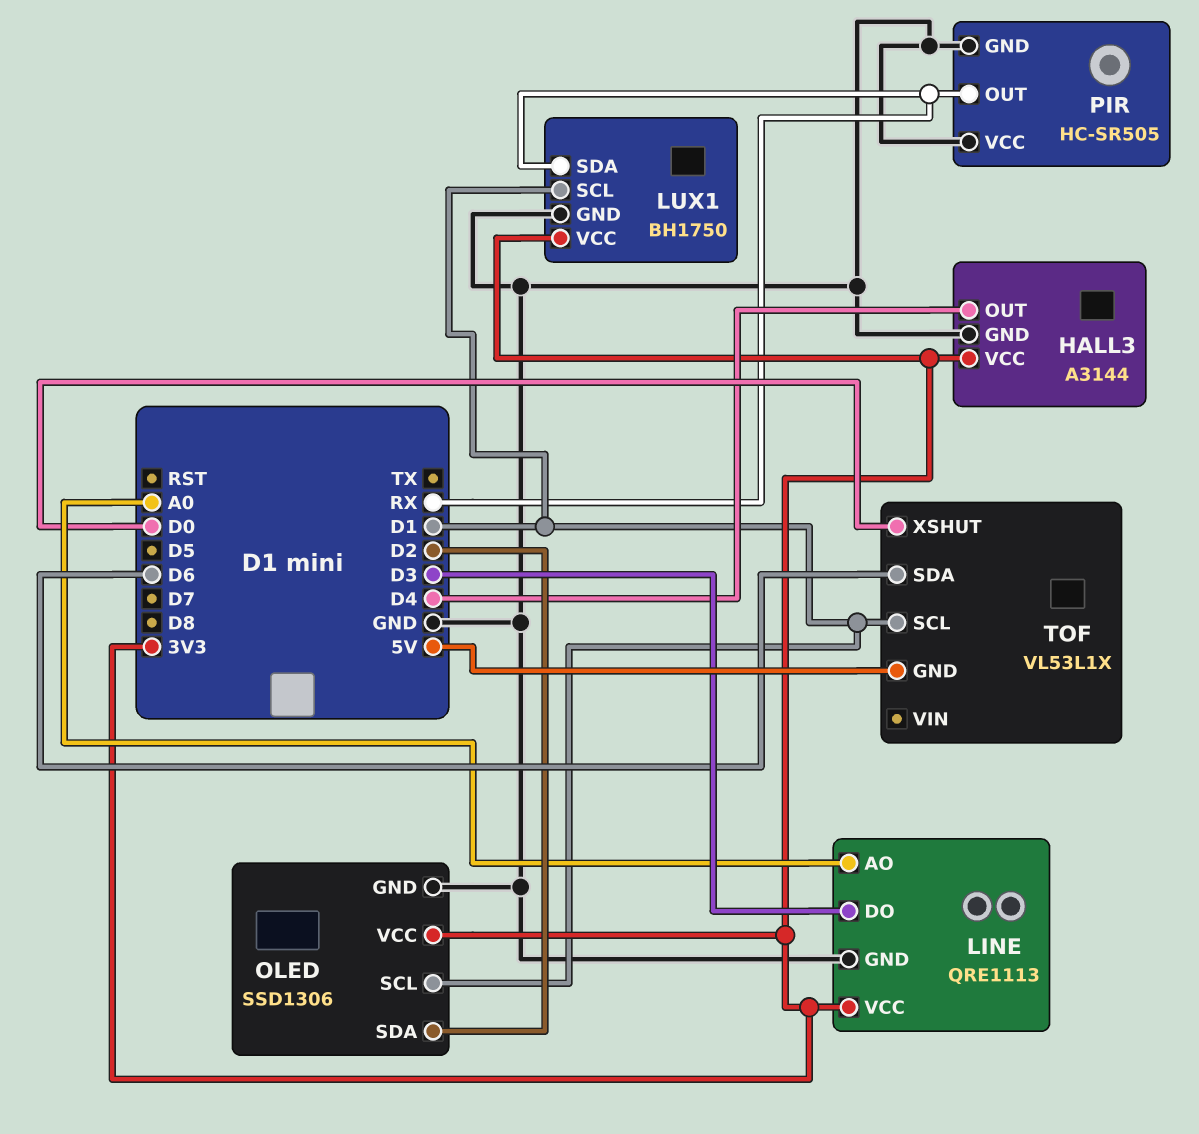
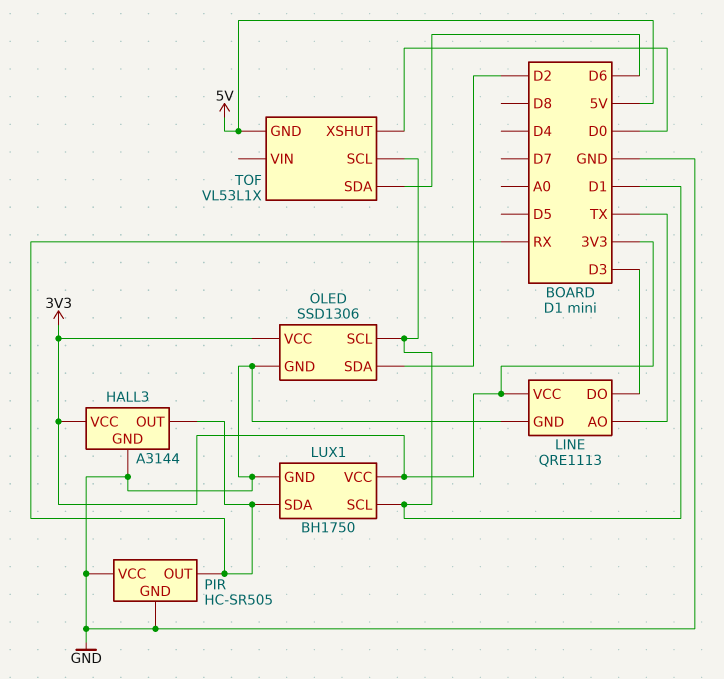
HALL3 pin OUT: D4 -> RX
LINE pin AO: A0 -> TX

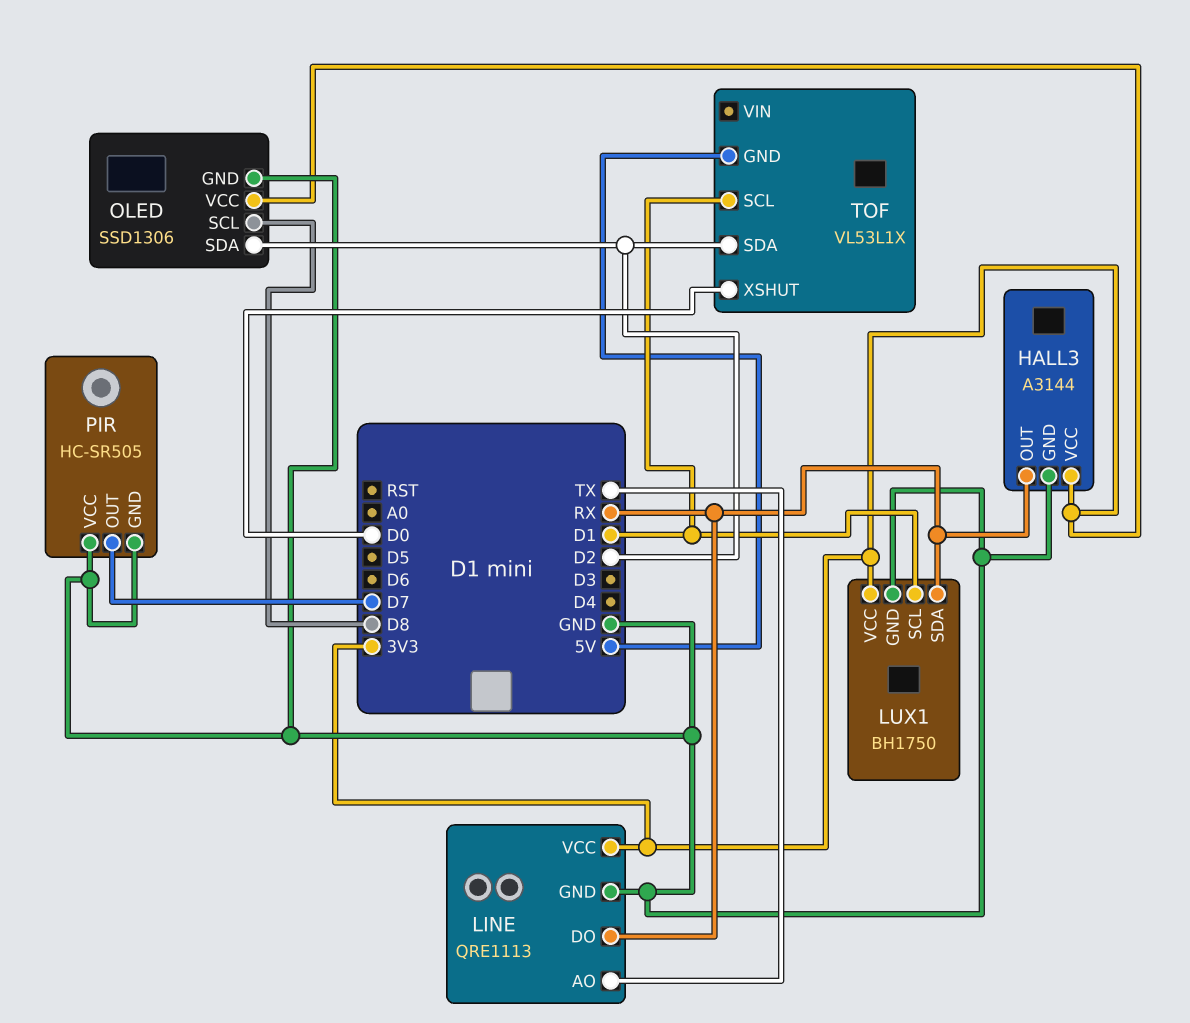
LINE pin DO: D3 -> RX
OLED pin SCL: D1 -> D8
PIR pin OUT: RX -> D7
TOF pin SDA: D6 -> D2

